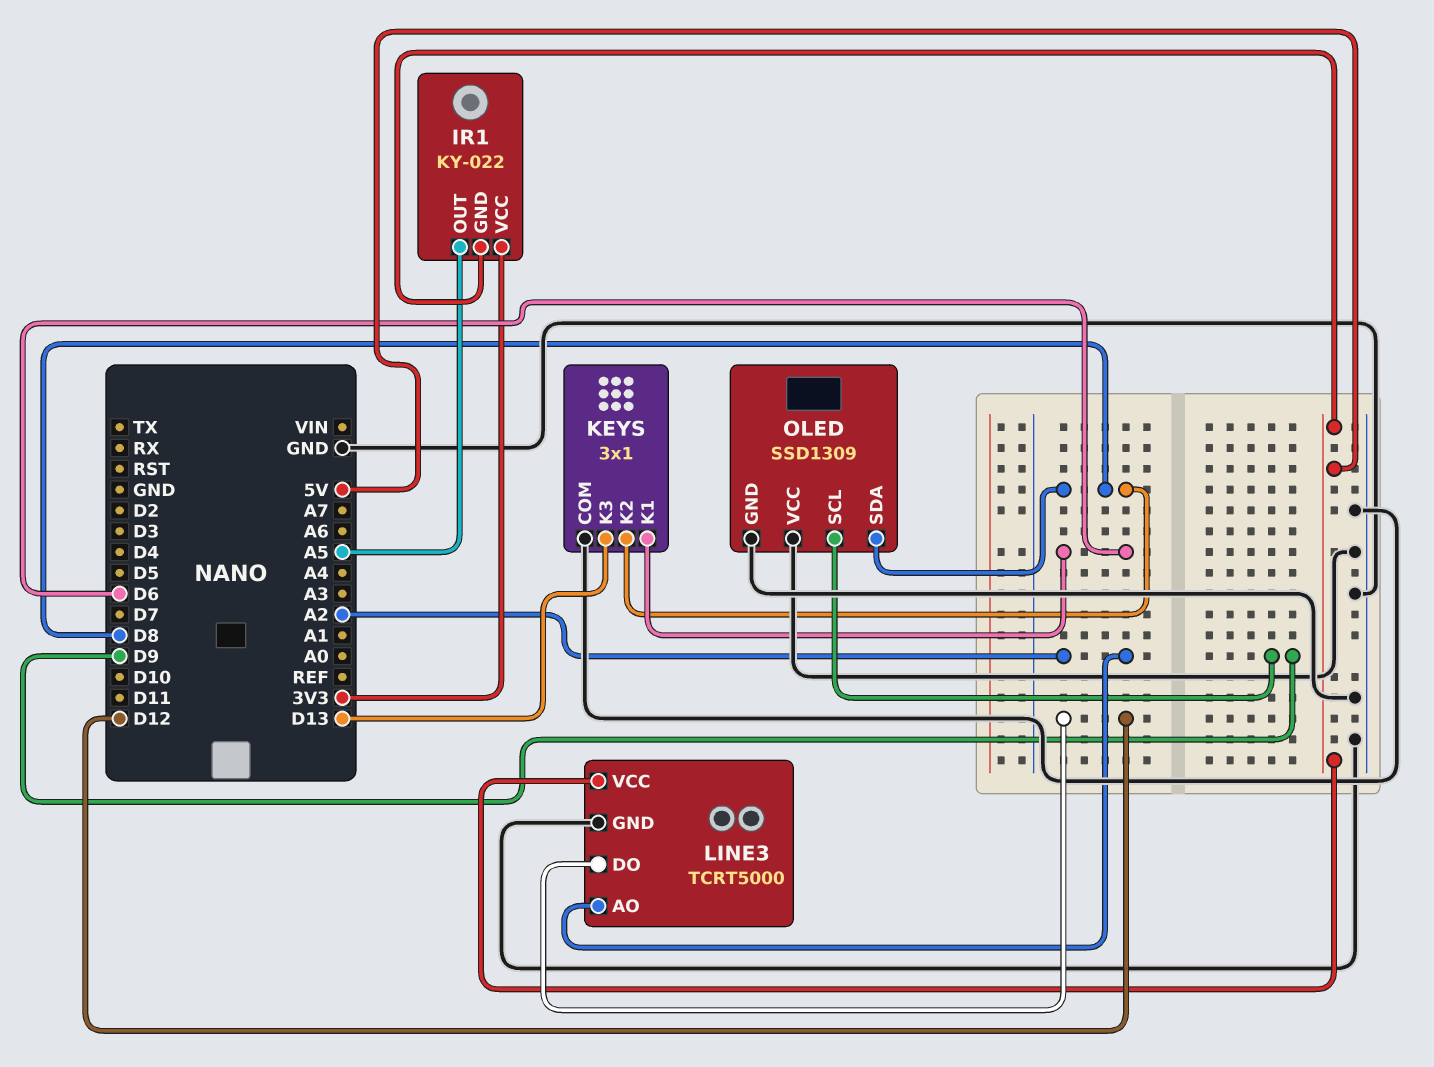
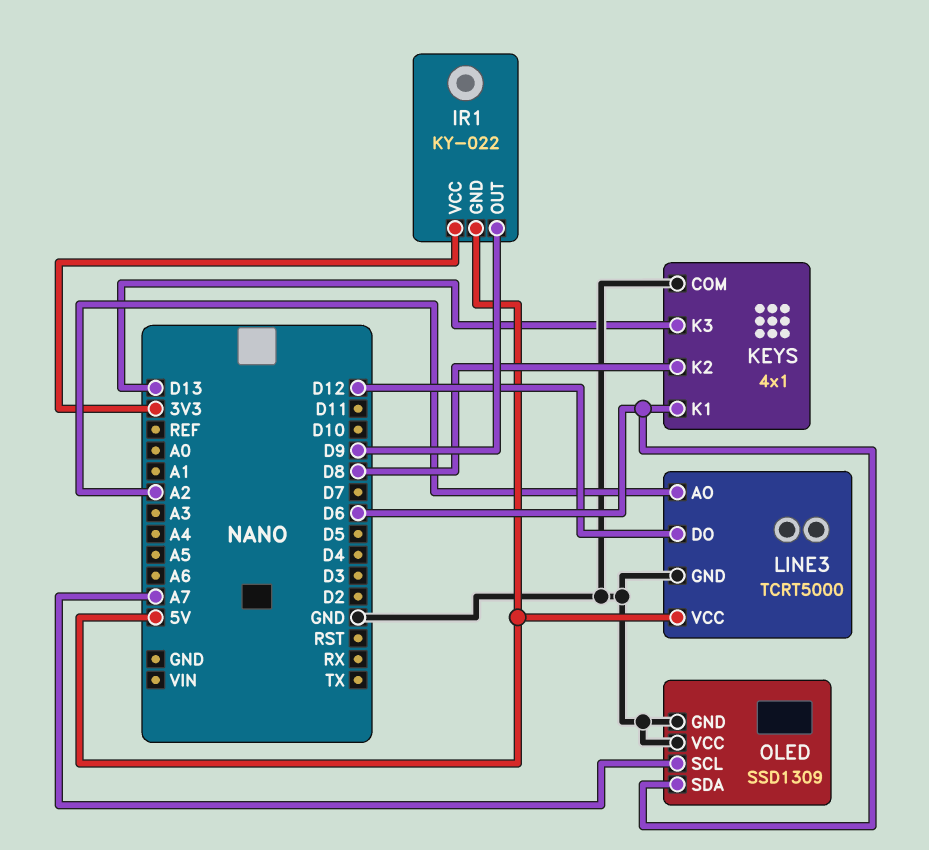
IR1 pin OUT: A5 -> D9
KEYS: 3x1 -> 4x1
OLED pin SCL: D9 -> A7
OLED pin SDA: D8 -> D6

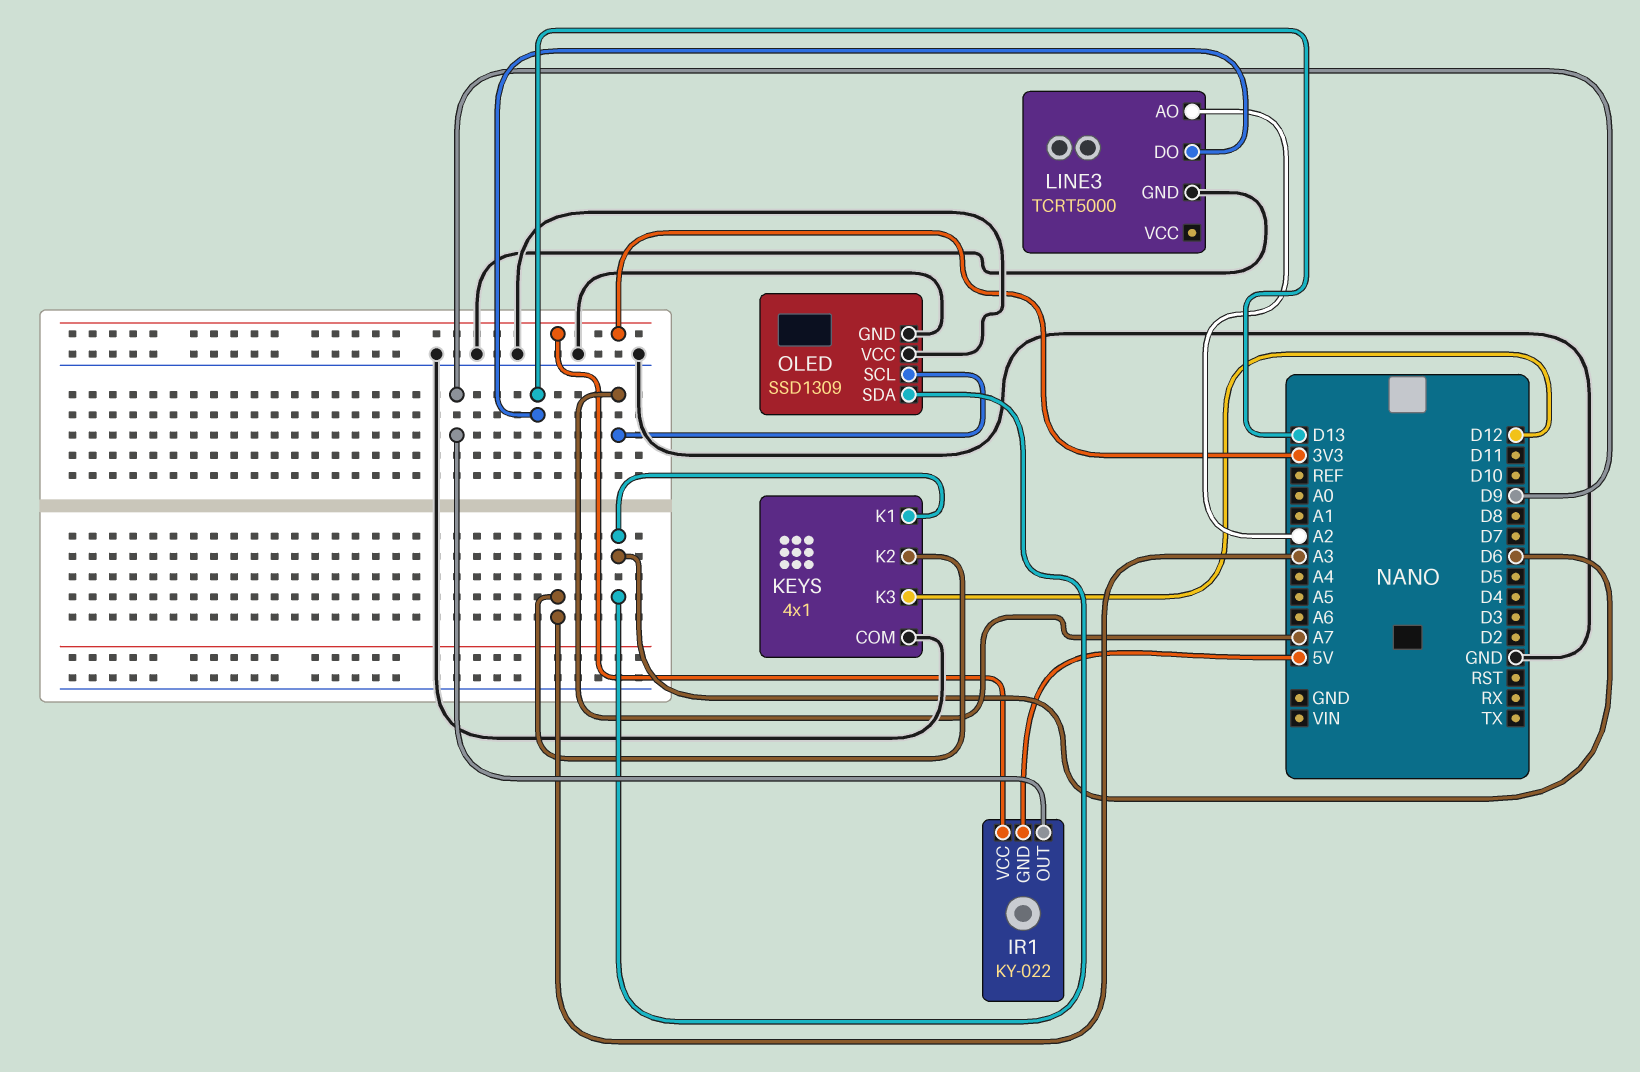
KEYS pin K2: D8 -> A3
KEYS pin K3: D13 -> D12
LINE3 pin DO: D12 -> D13
LINE3 pin VCC: 5V -> none

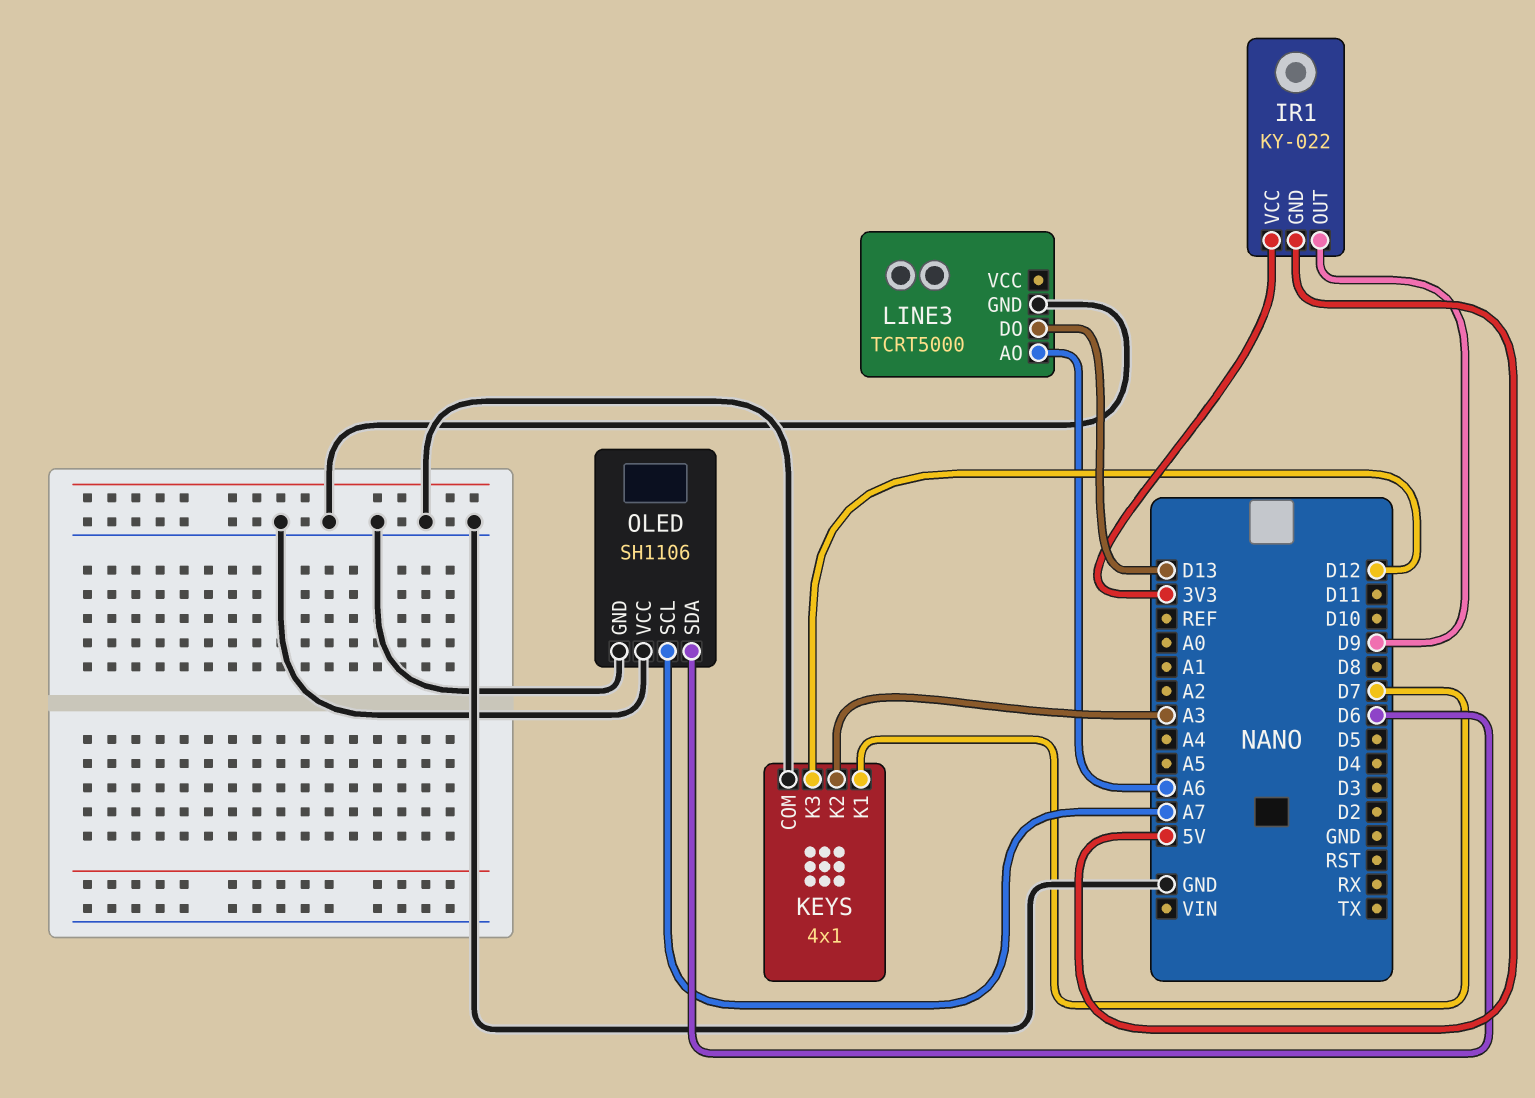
KEYS pin K1: D6 -> D7
LINE3 pin AO: A2 -> A6
OLED: SSD1309 -> SH1106

